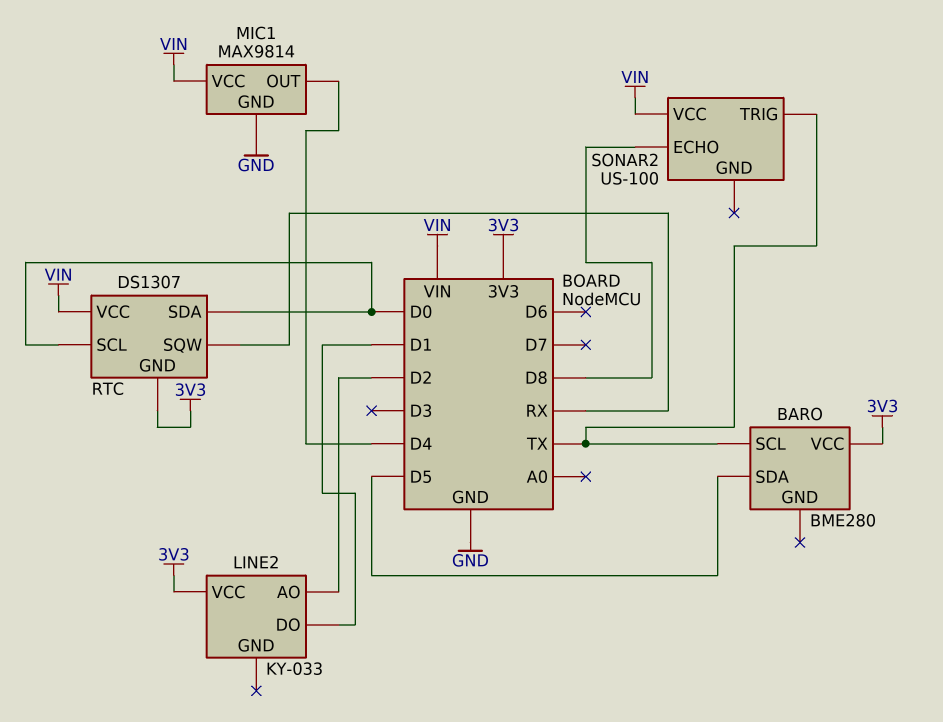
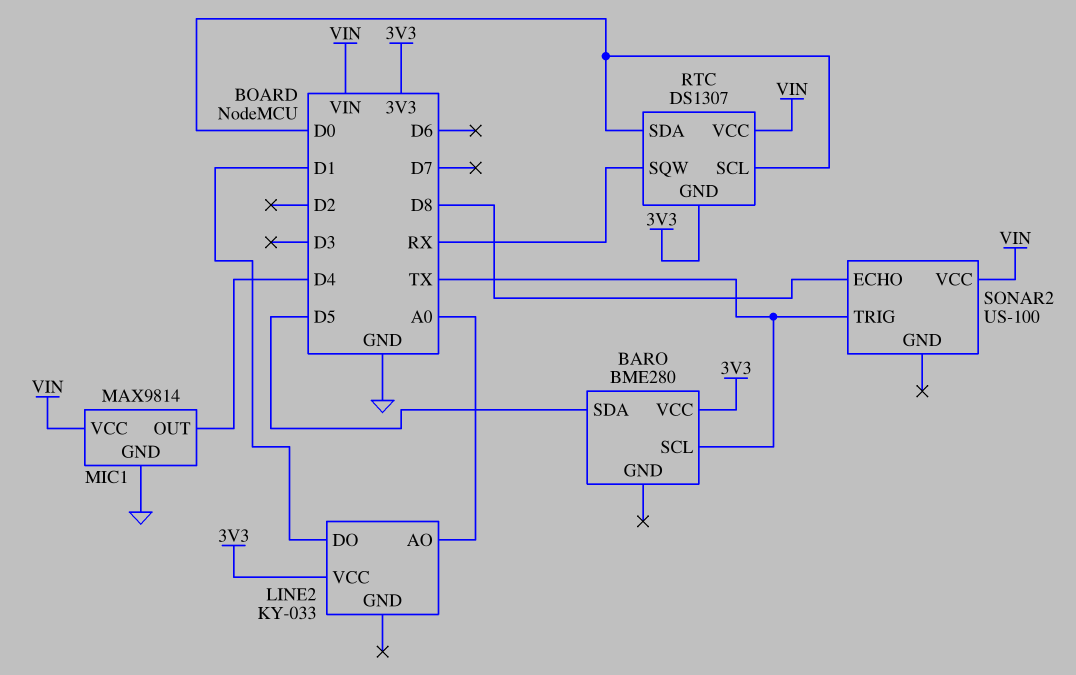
LINE2 pin AO: D2 -> A0

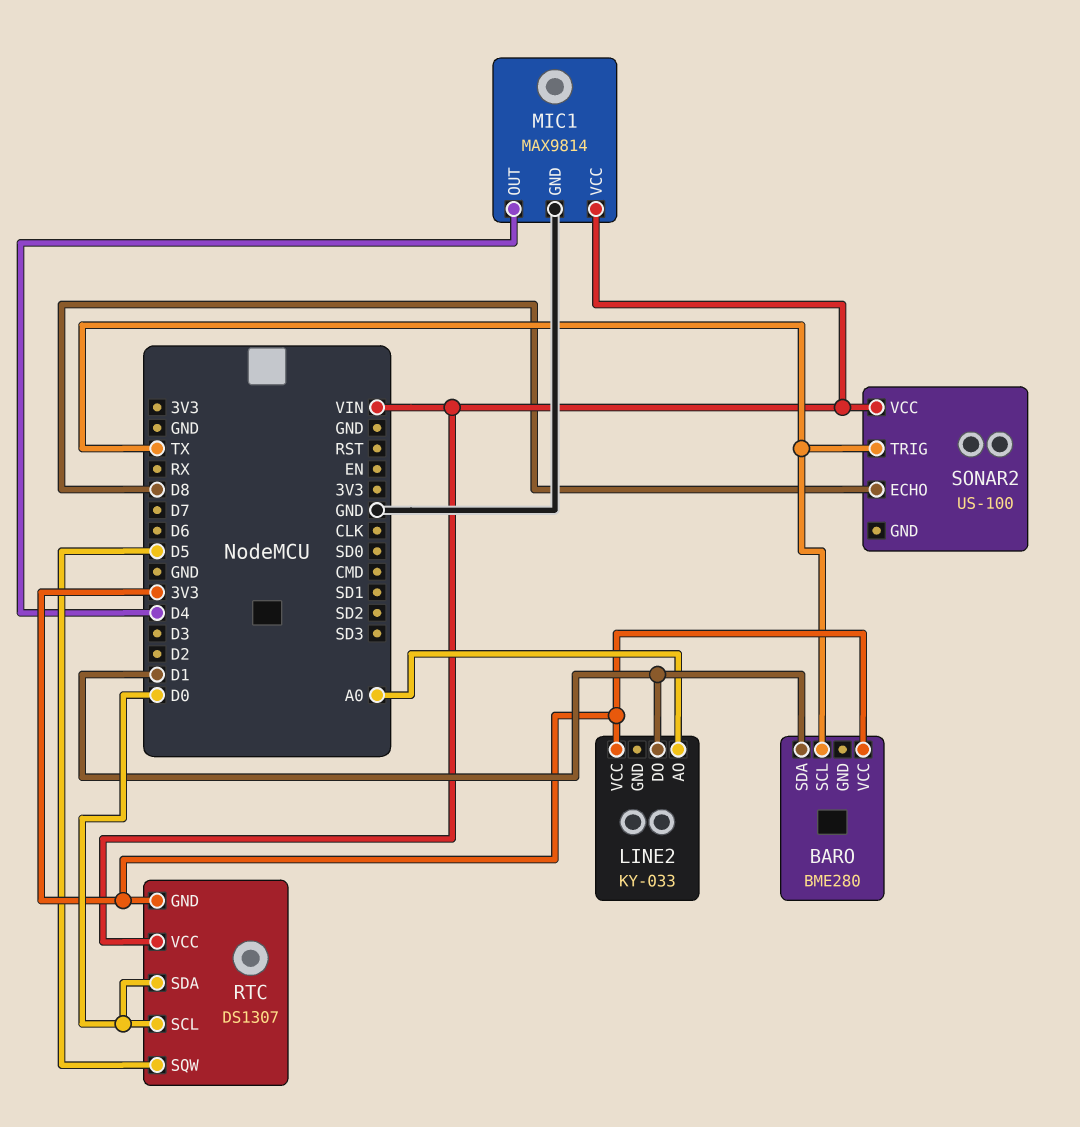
BARO pin SDA: D5 -> D1
RTC pin SQW: RX -> D5

